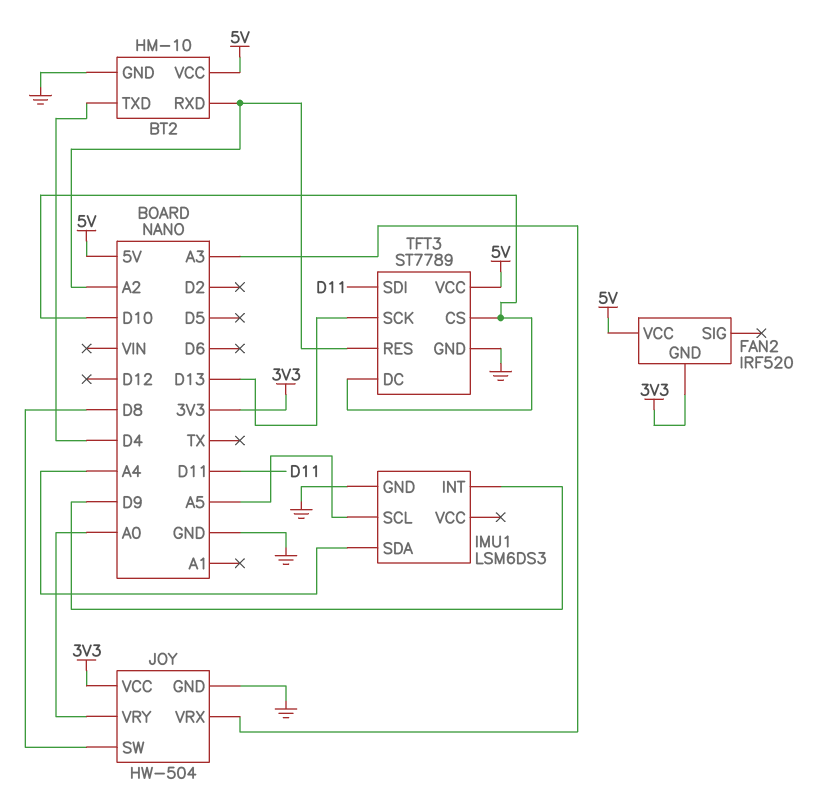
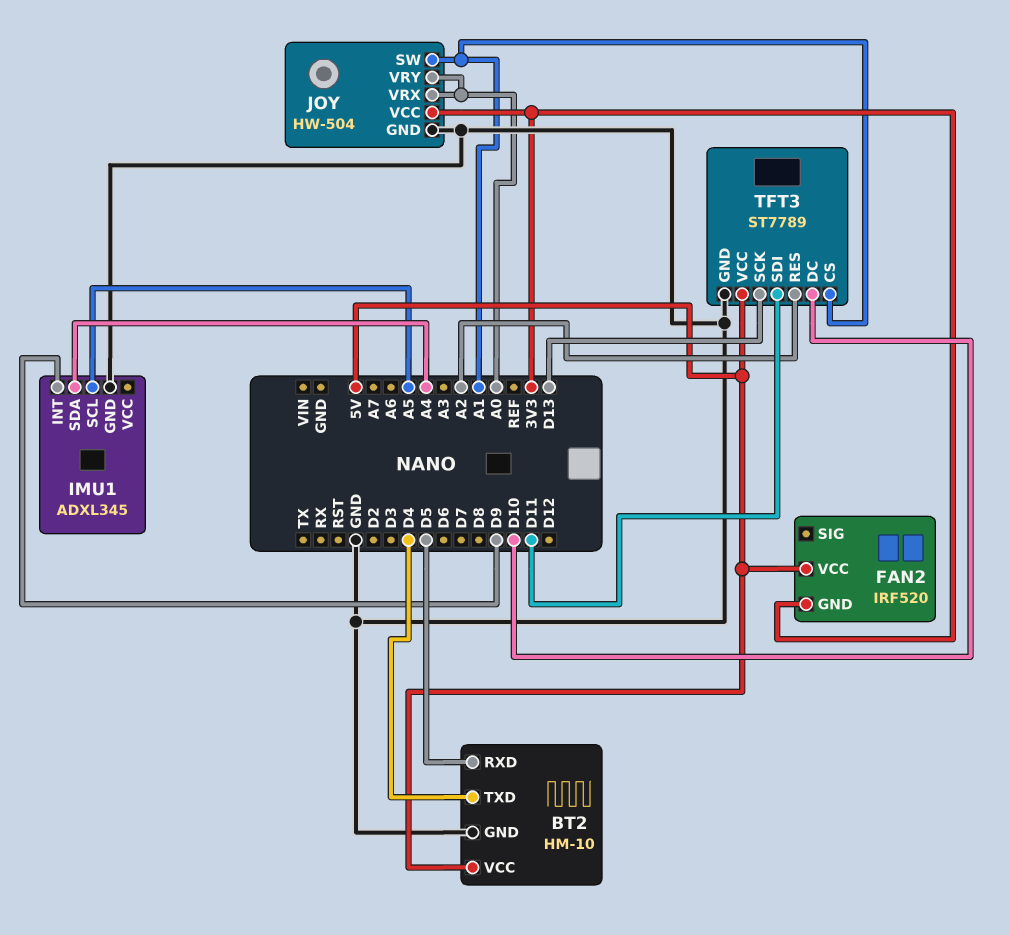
BT2 pin RXD: A2 -> D5
IMU1: LSM6DS3 -> ADXL345
JOY pin SW: D8 -> A1
JOY pin VRX: A3 -> A0
TFT3 pin CS: D10 -> A1

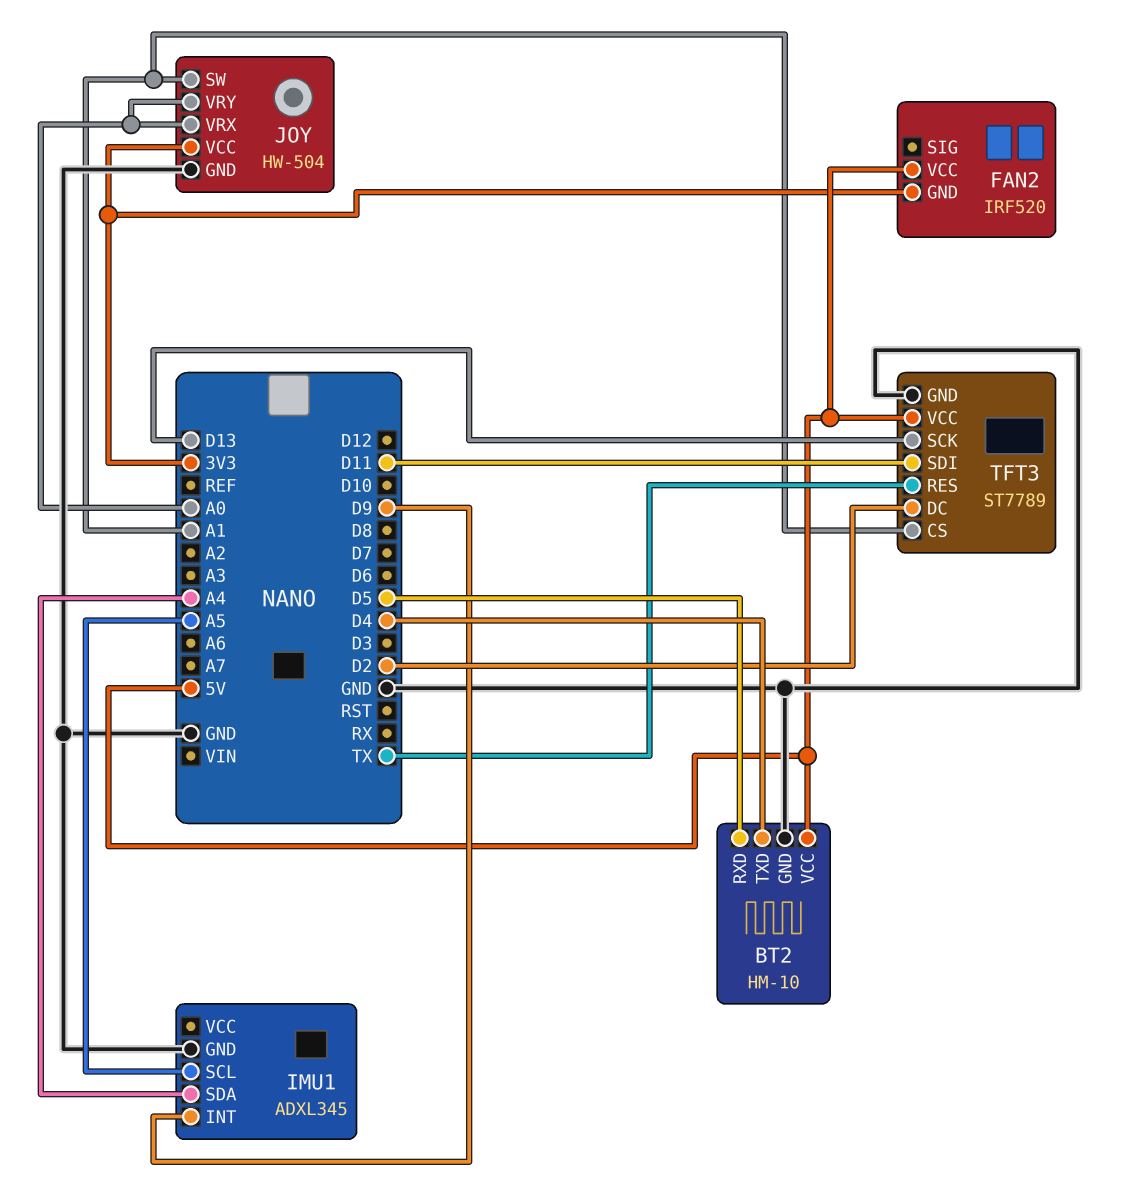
TFT3 pin DC: D10 -> D2
TFT3 pin RES: A2 -> TX

